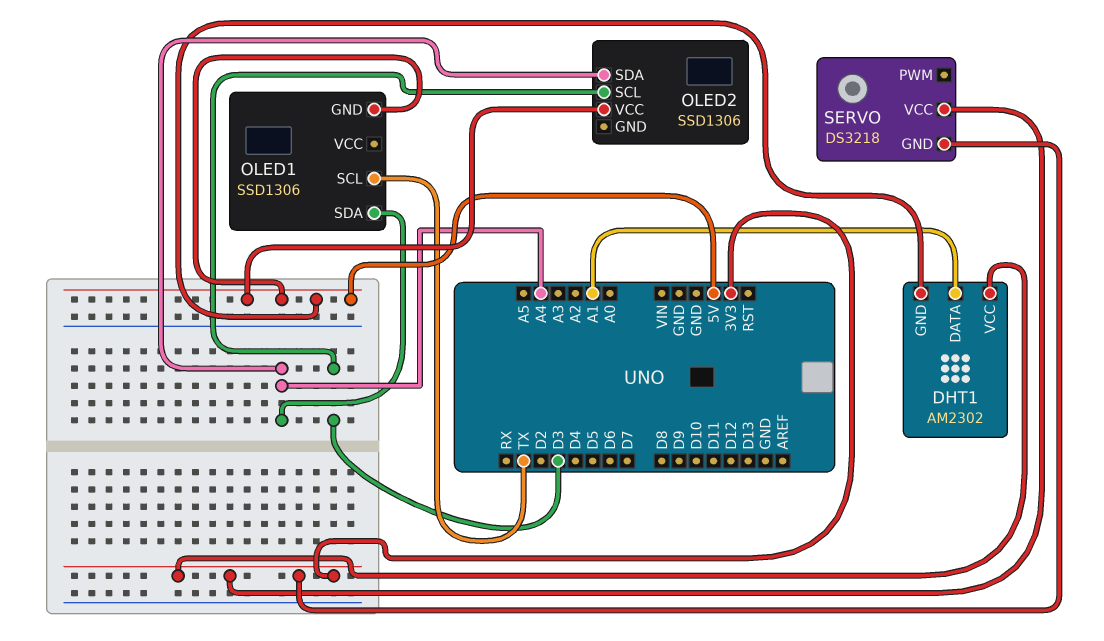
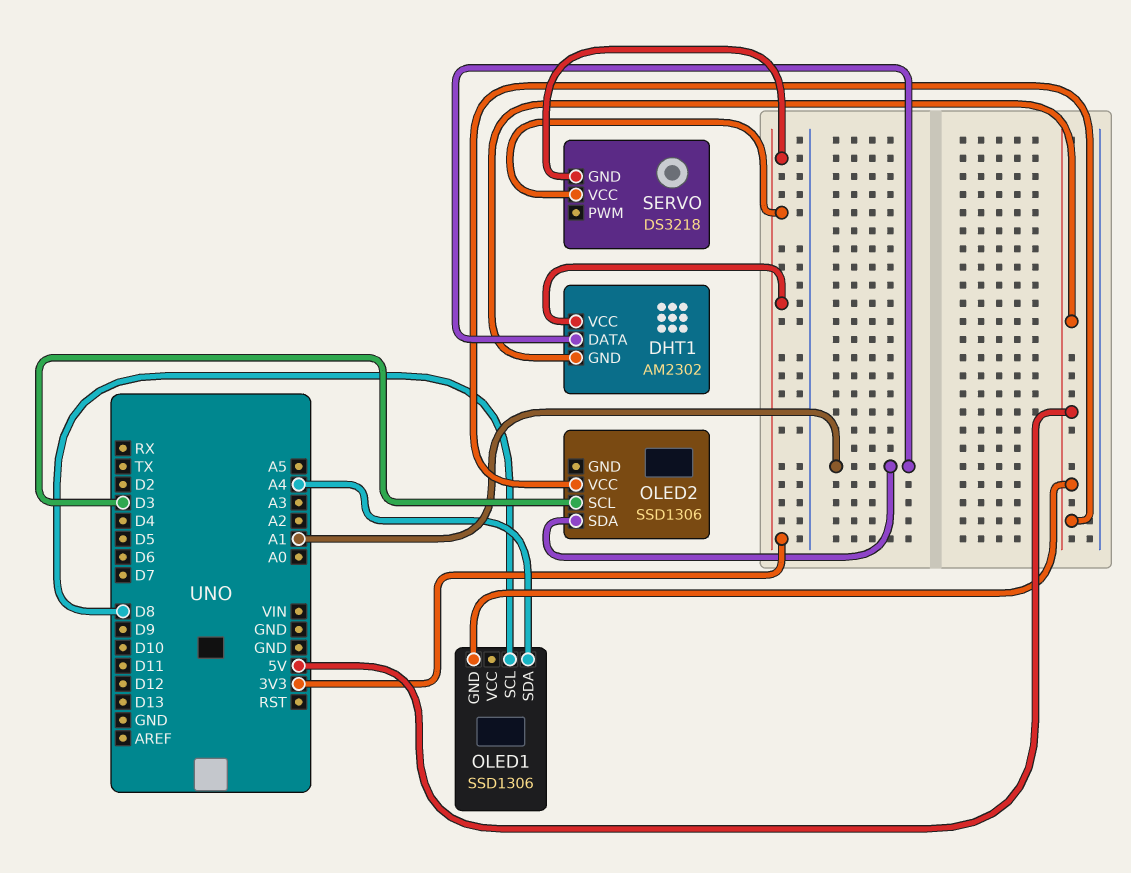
OLED1 pin SCL: TX -> D8
OLED2 pin SDA: A4 -> A1

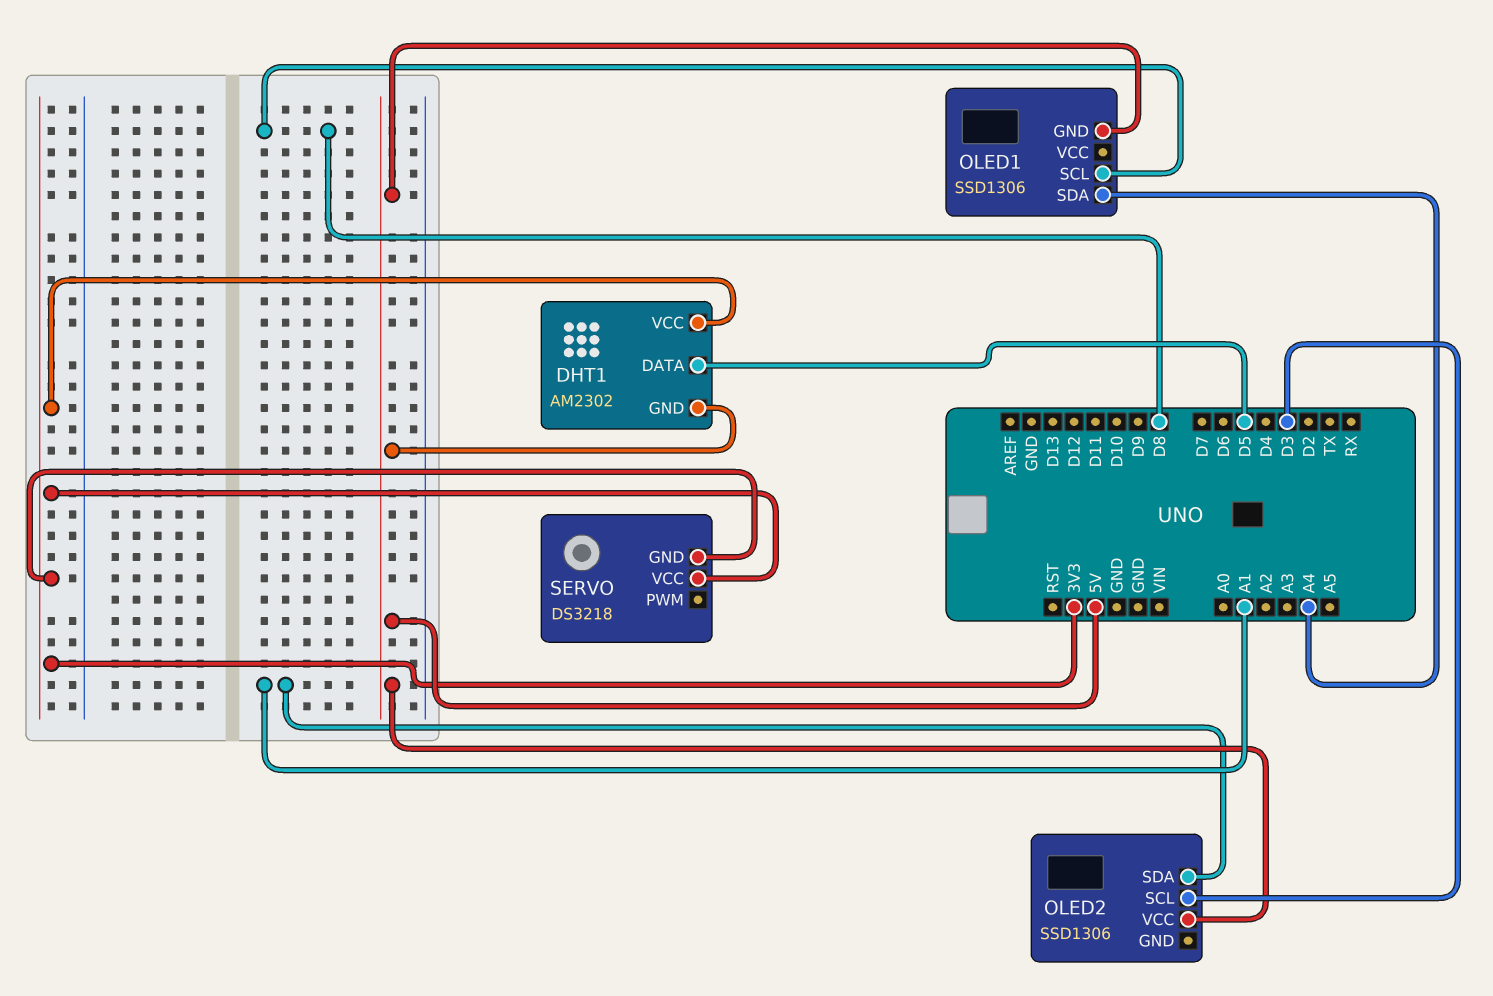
DHT1 pin DATA: A1 -> D5

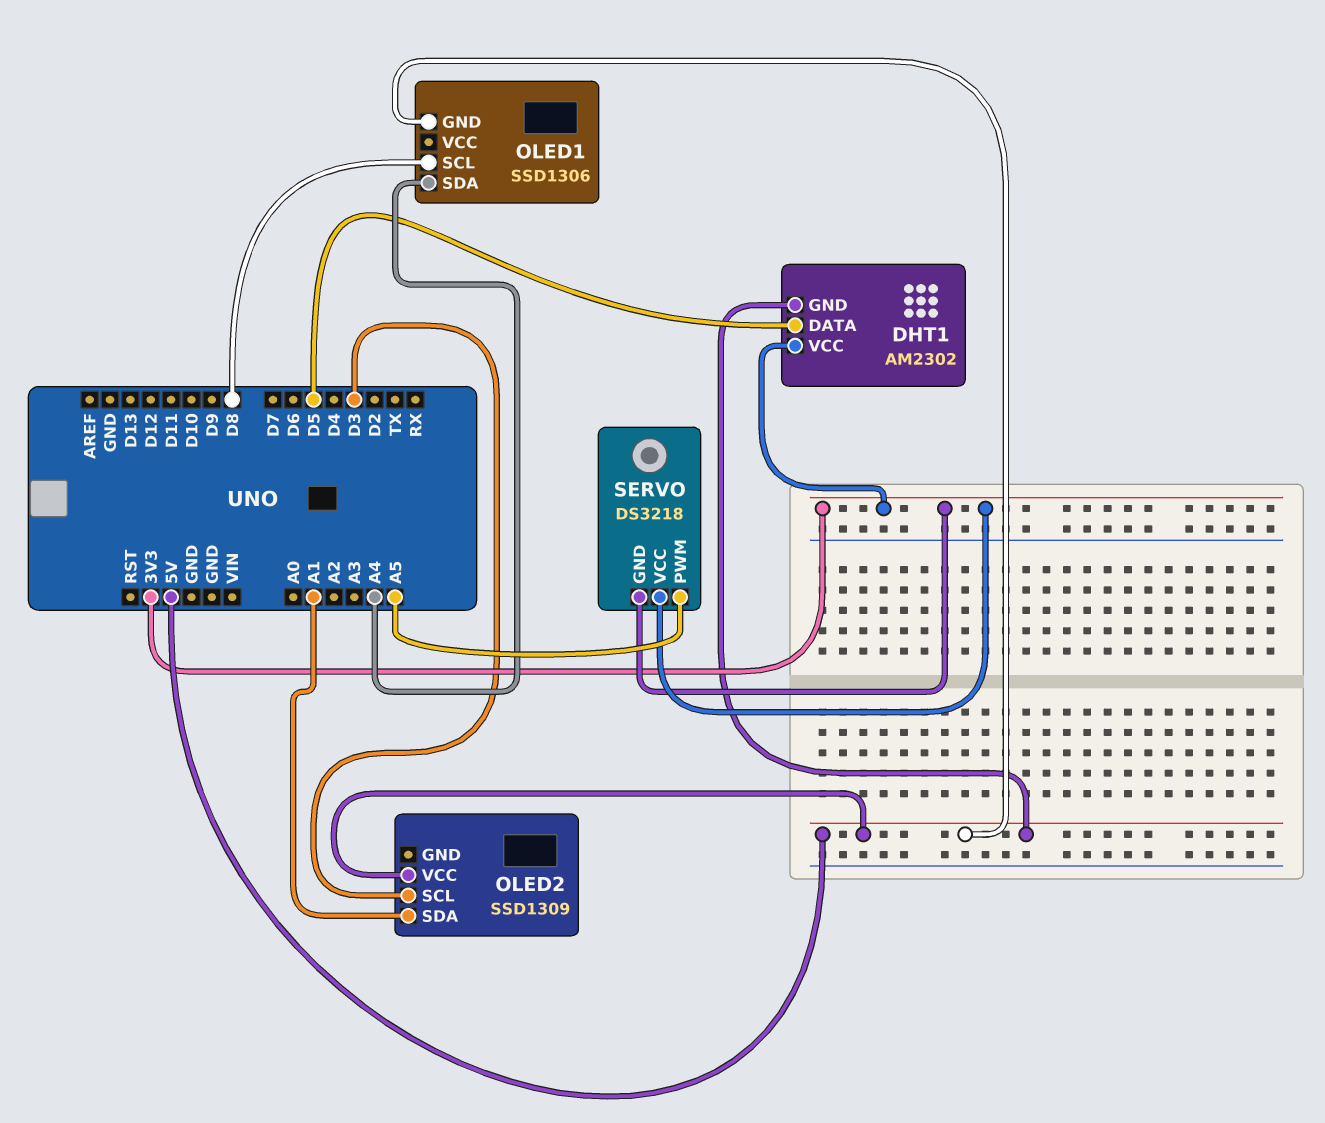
OLED2: SSD1306 -> SSD1309
SERVO pin PWM: none -> A5

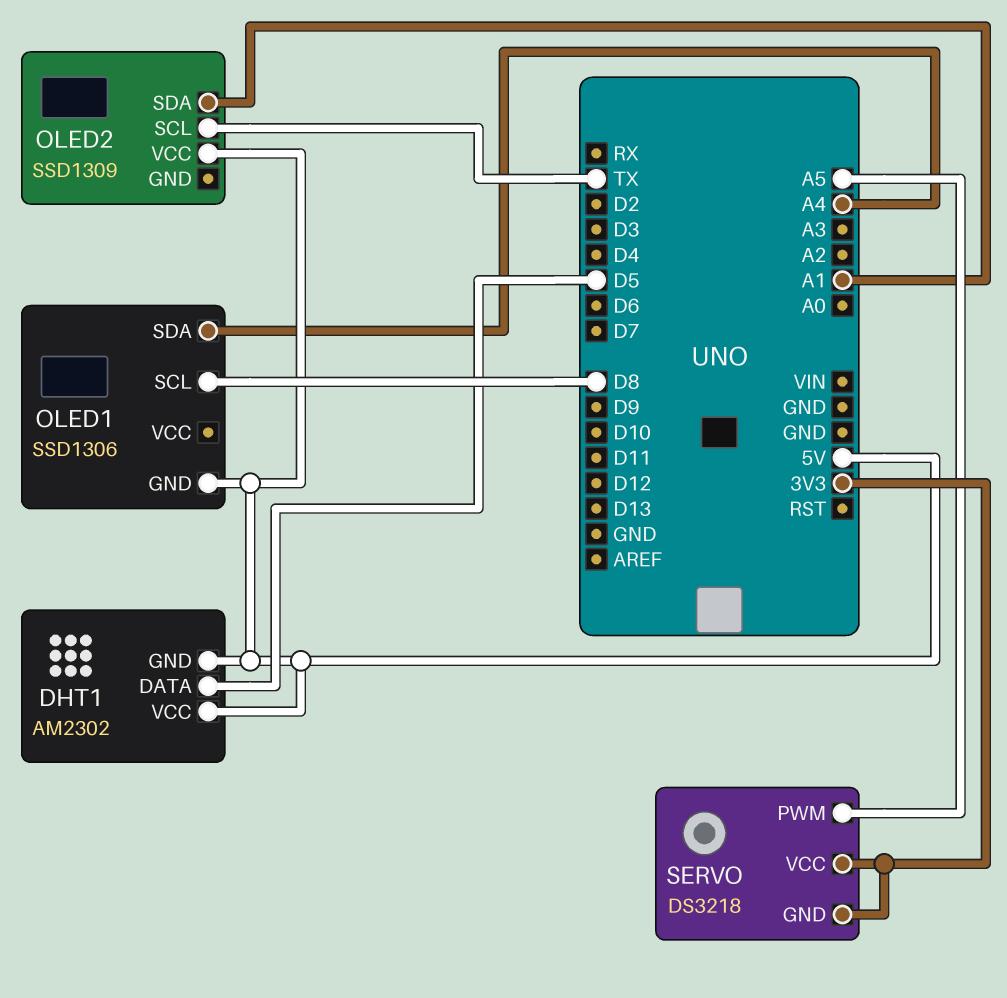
DHT1 pin VCC: 3V3 -> 5V
OLED2 pin SCL: D3 -> TX

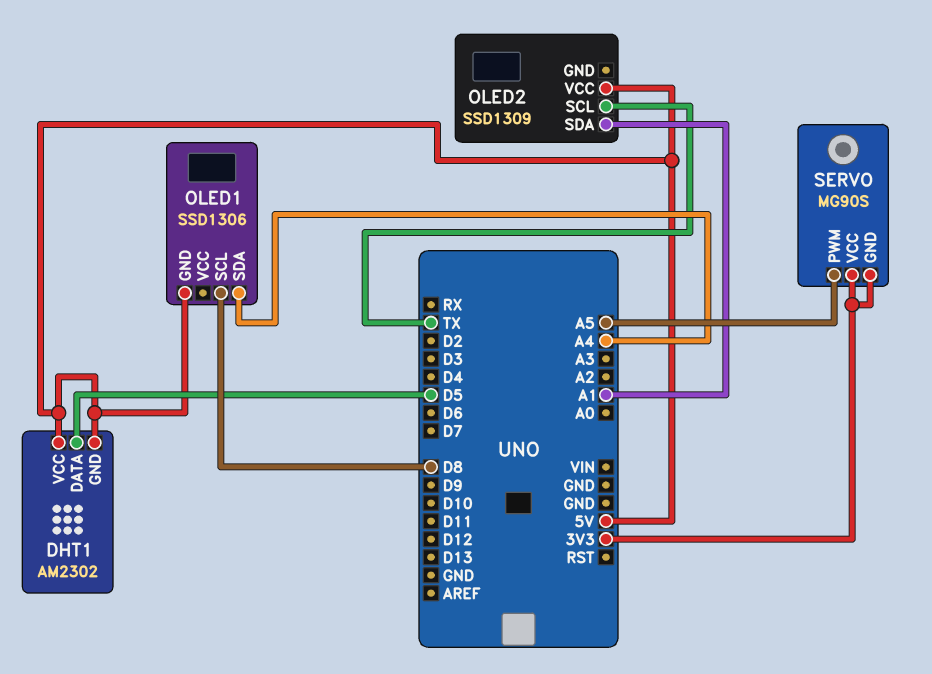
SERVO: DS3218 -> MG90S

